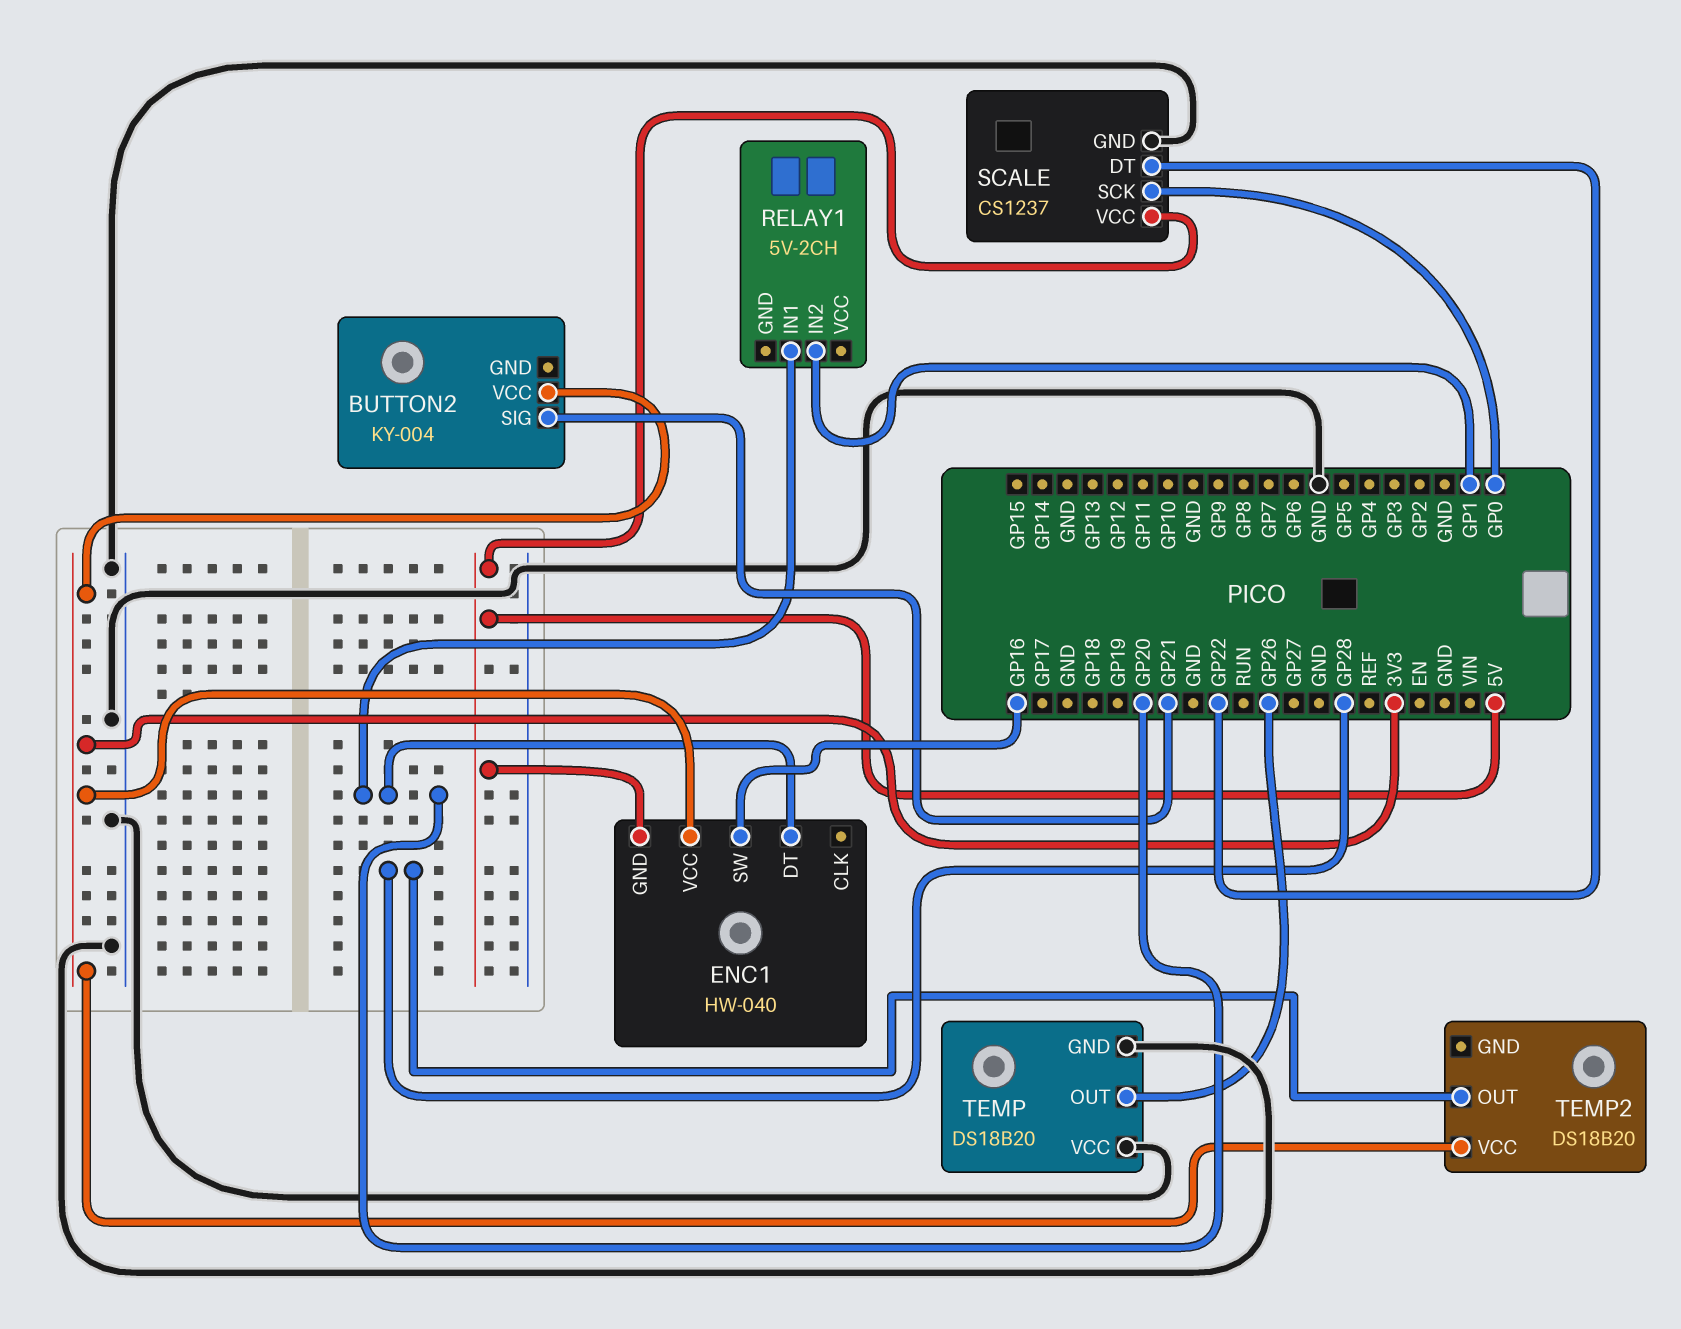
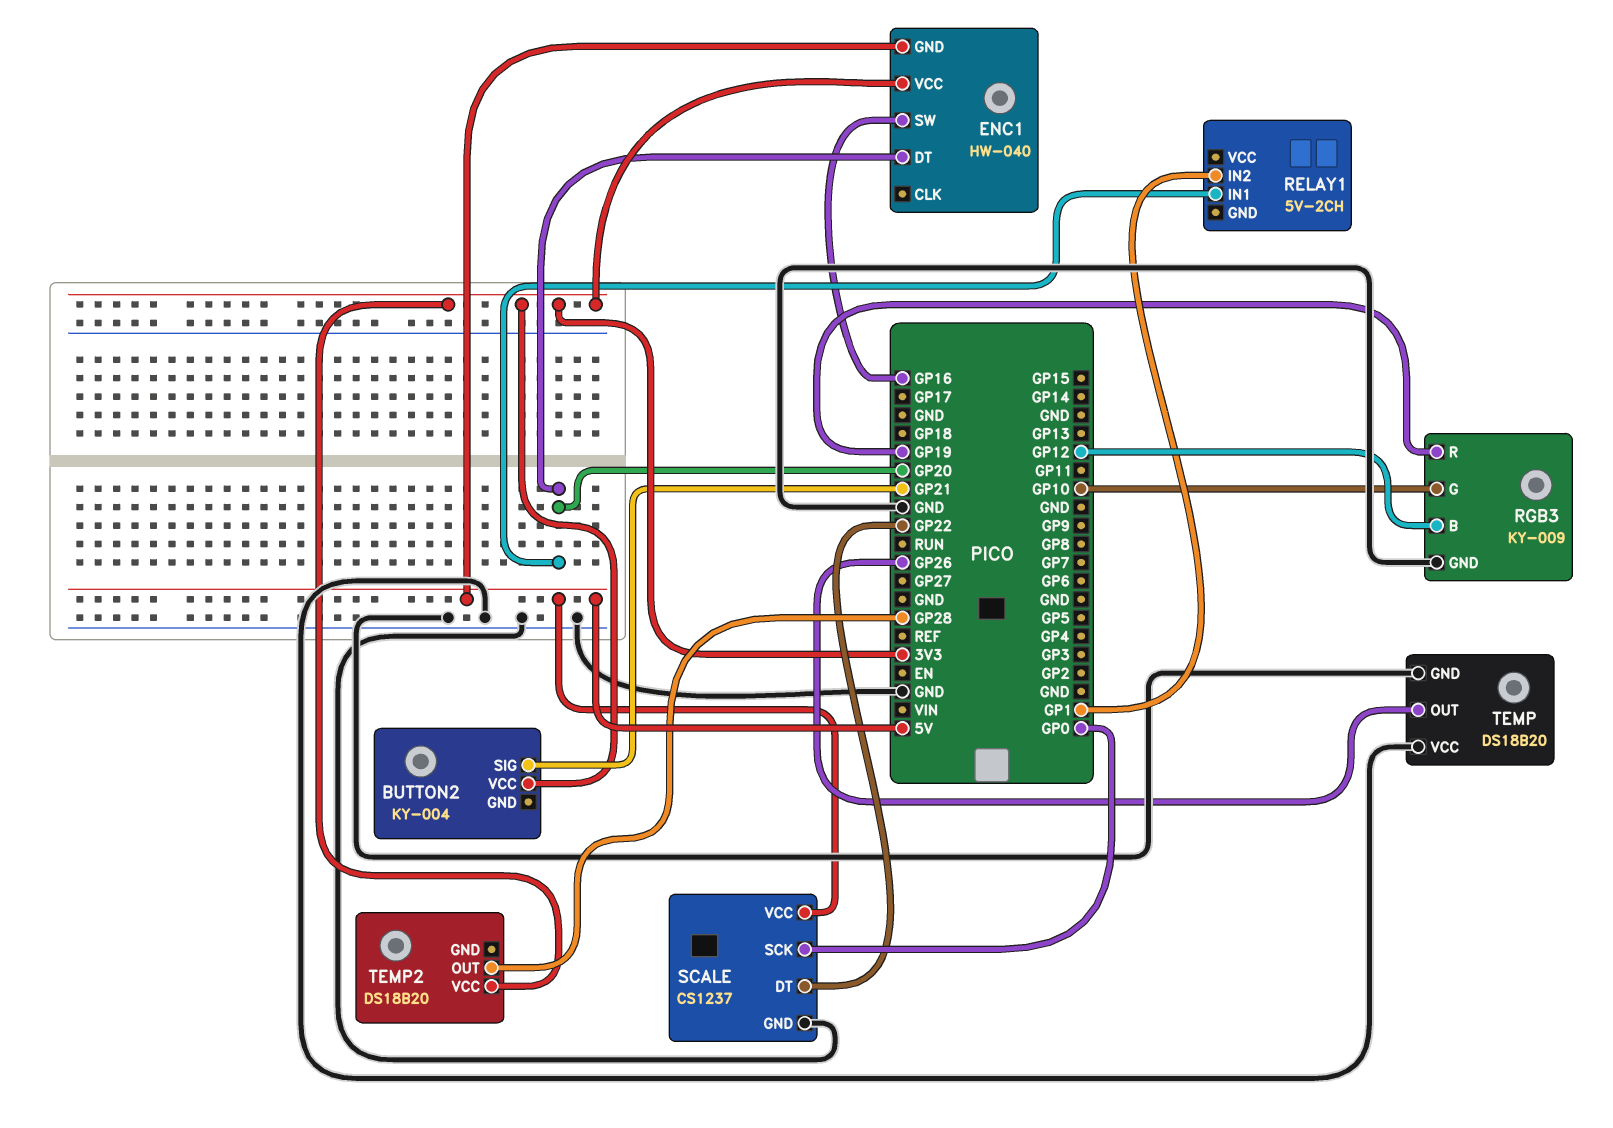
RGB3: none -> KY-009
RGB3 pin B: none -> GP12
RGB3 pin G: none -> GP10
RGB3 pin GND: none -> GND
RGB3 pin R: none -> GP19

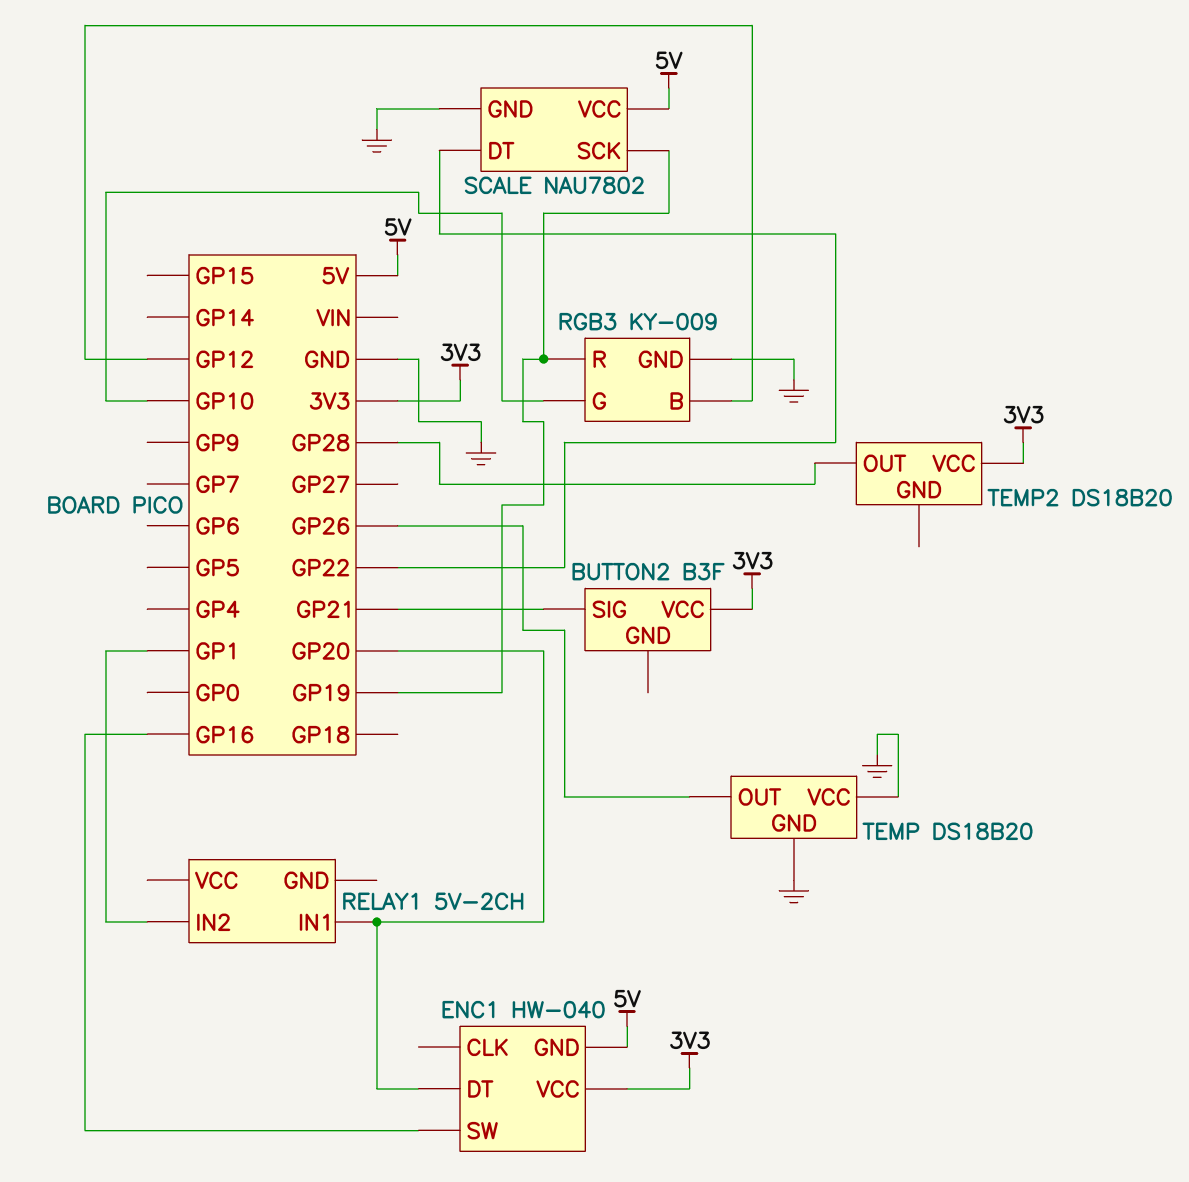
BUTTON2: KY-004 -> B3F
SCALE: CS1237 -> NAU7802
SCALE pin SCK: GP0 -> GP19

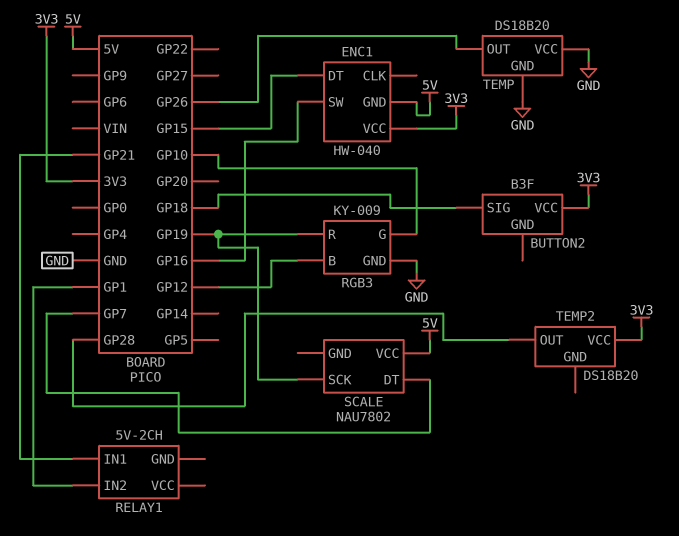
BUTTON2 pin SIG: GP21 -> GP18
ENC1 pin DT: GP20 -> GP15
RELAY1 pin IN1: GP20 -> GP21
SCALE pin DT: GP22 -> GP7
SCALE pin GND: GND -> none

